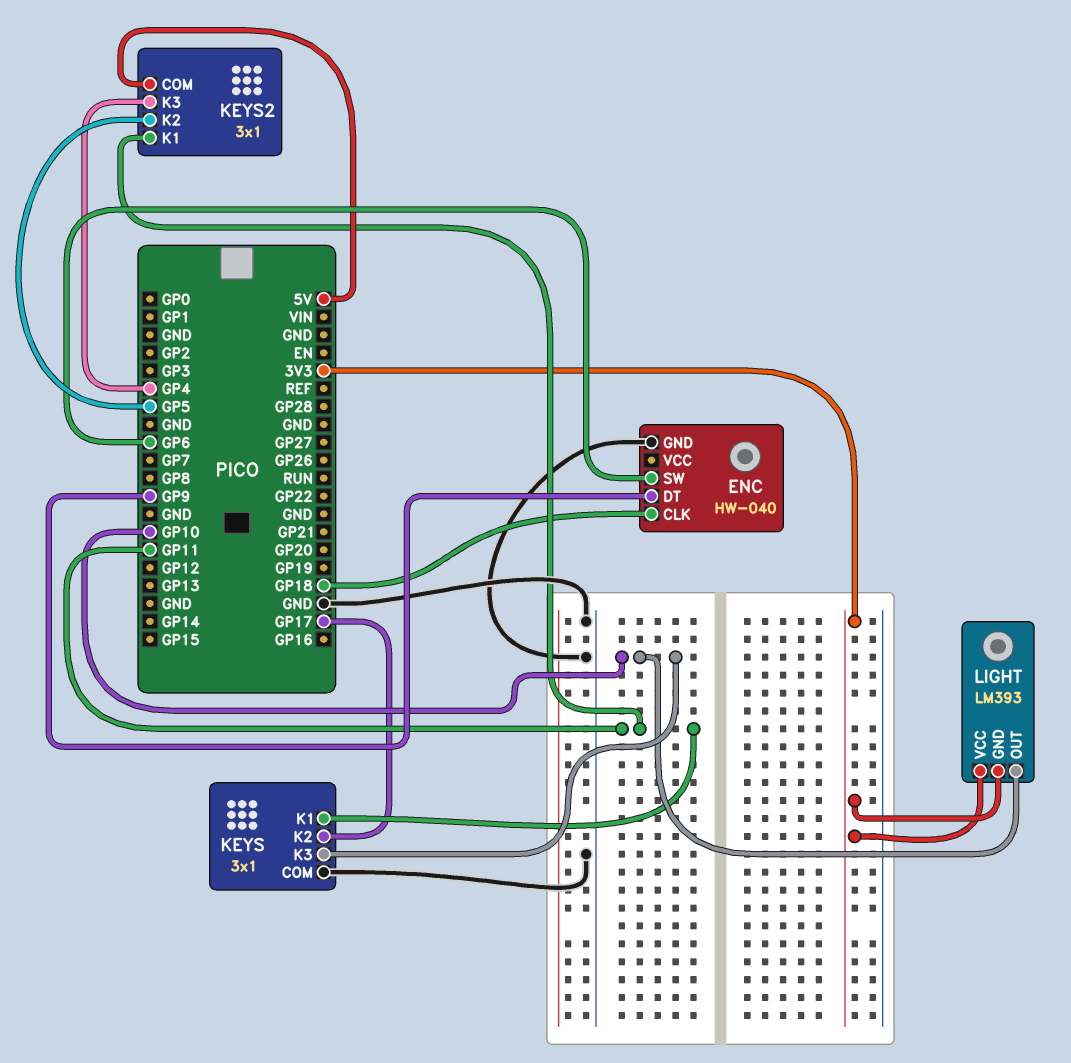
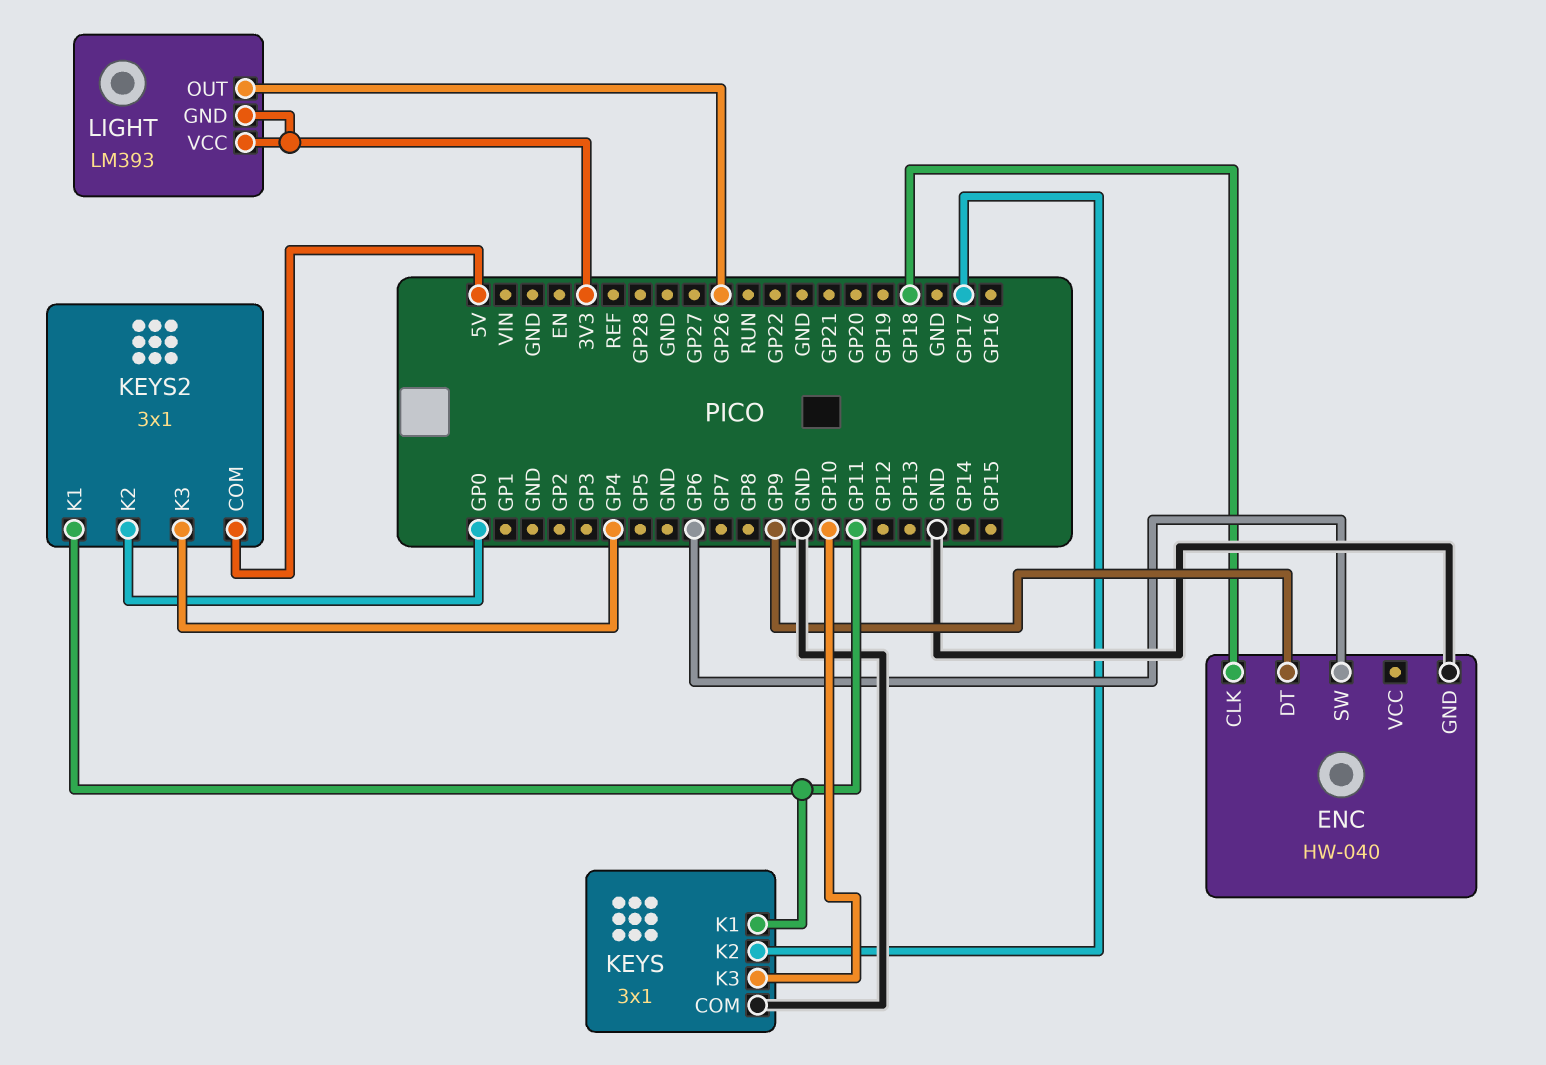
KEYS2 pin K2: GP5 -> GP0
LIGHT pin OUT: GP10 -> GP26

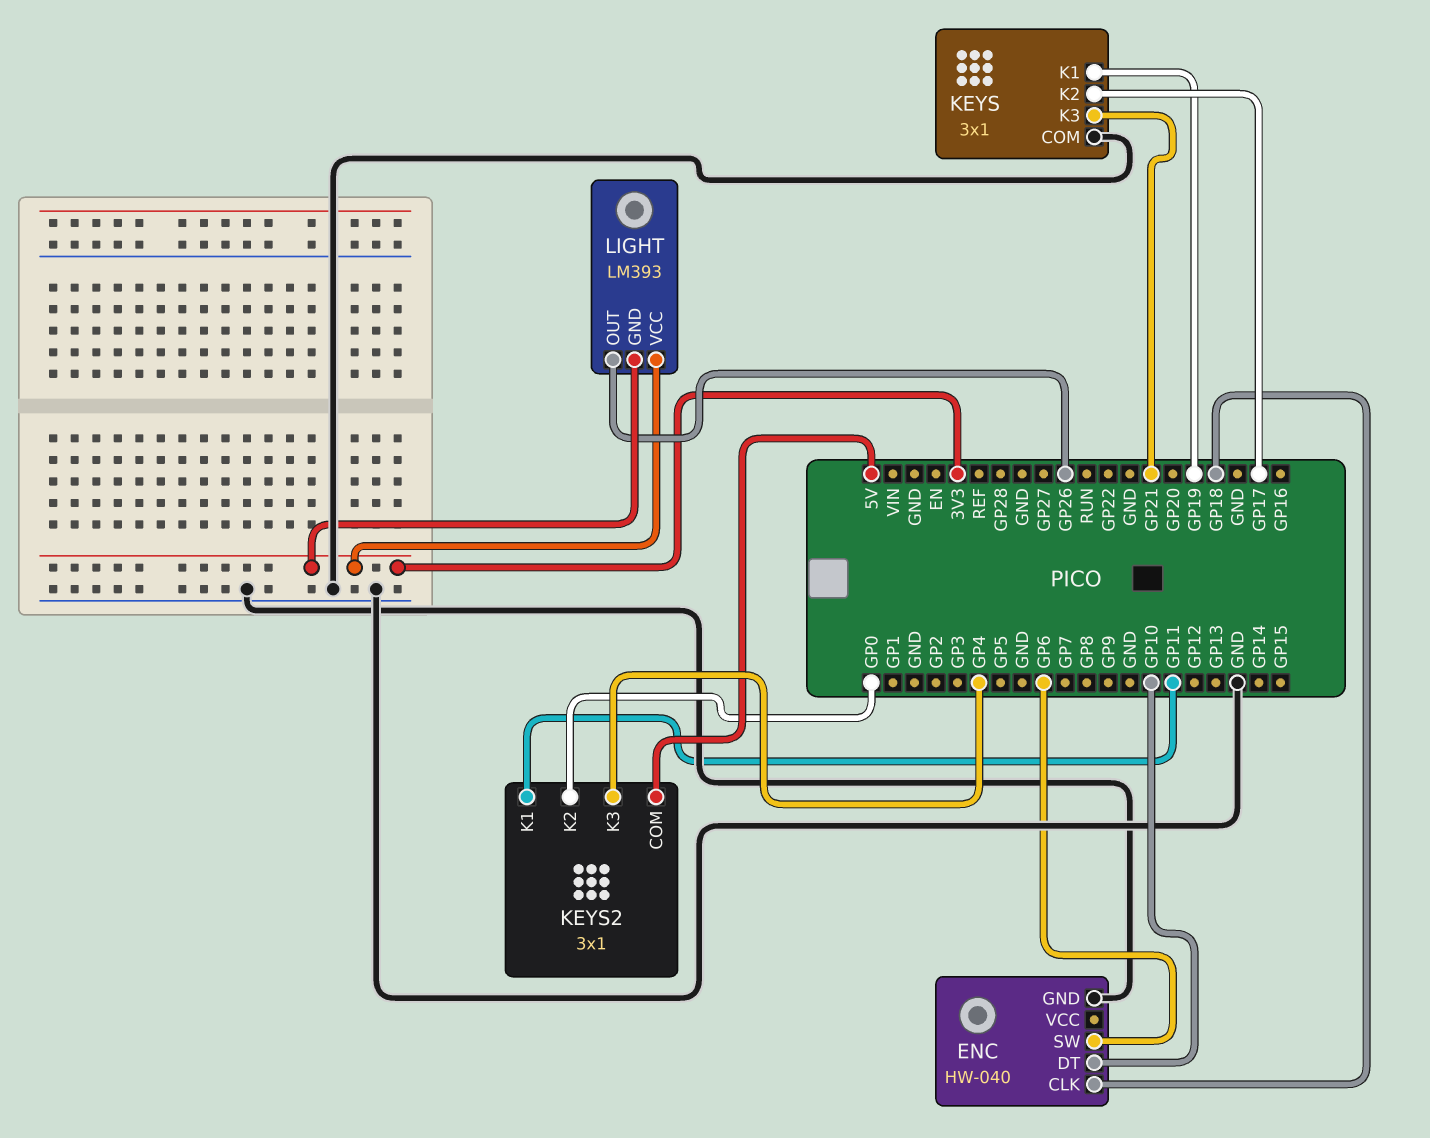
ENC pin DT: GP9 -> GP10
KEYS pin K1: GP11 -> GP19
KEYS pin K3: GP10 -> GP21

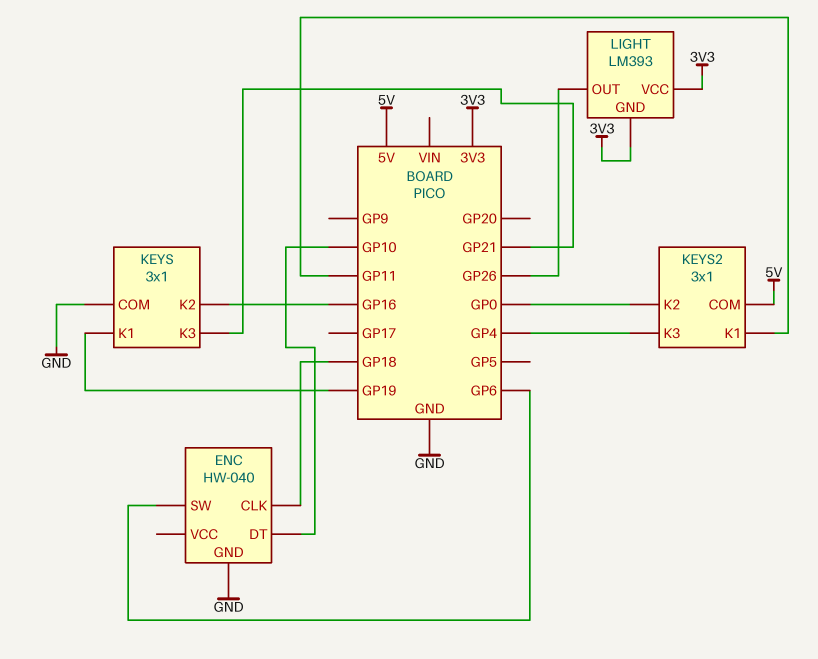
KEYS pin K2: GP17 -> GP16

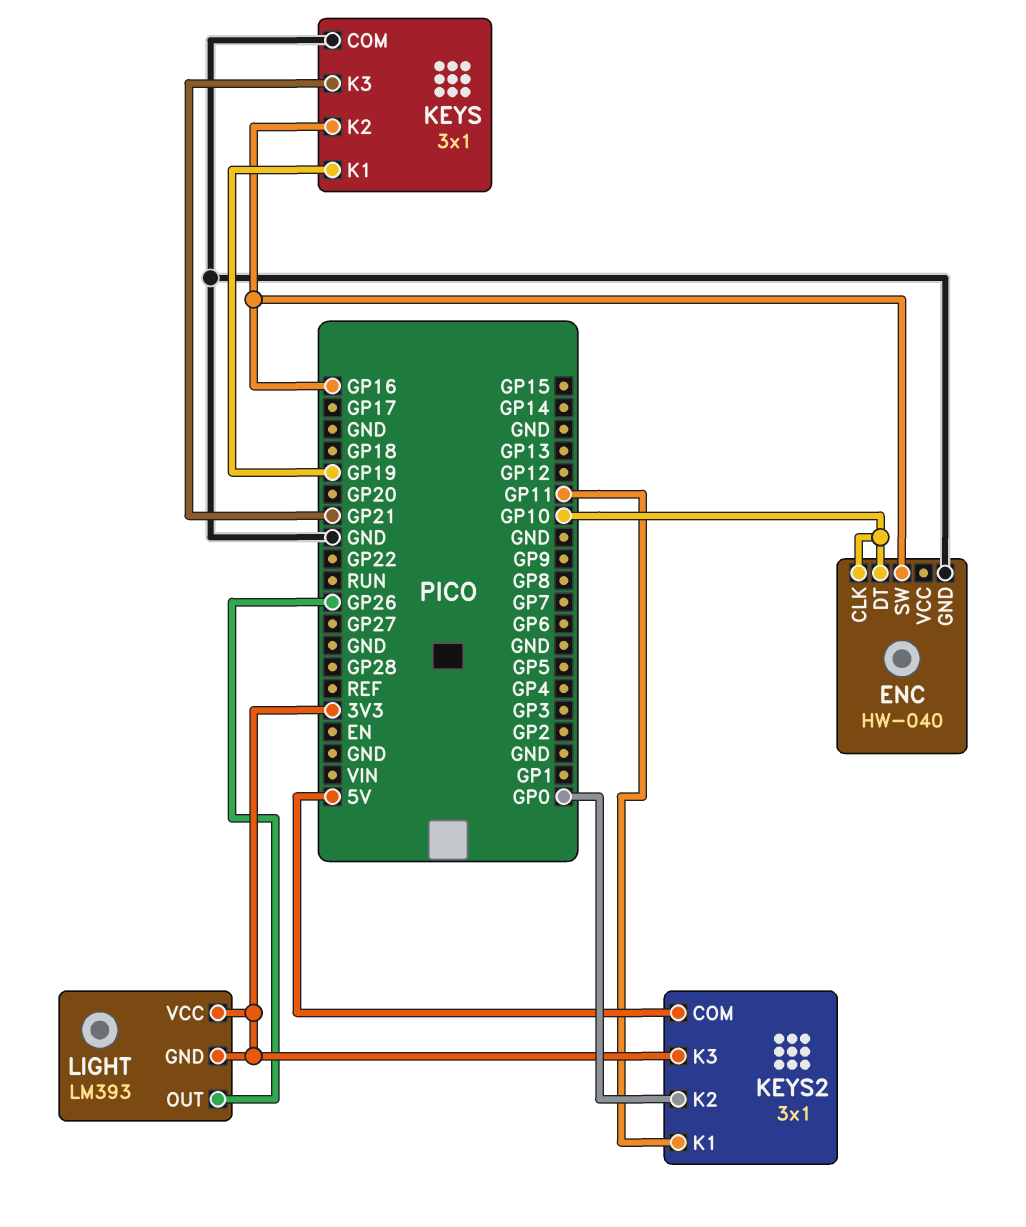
ENC pin CLK: GP18 -> GP10
ENC pin SW: GP6 -> GP16
KEYS2 pin K3: GP4 -> 3V3

